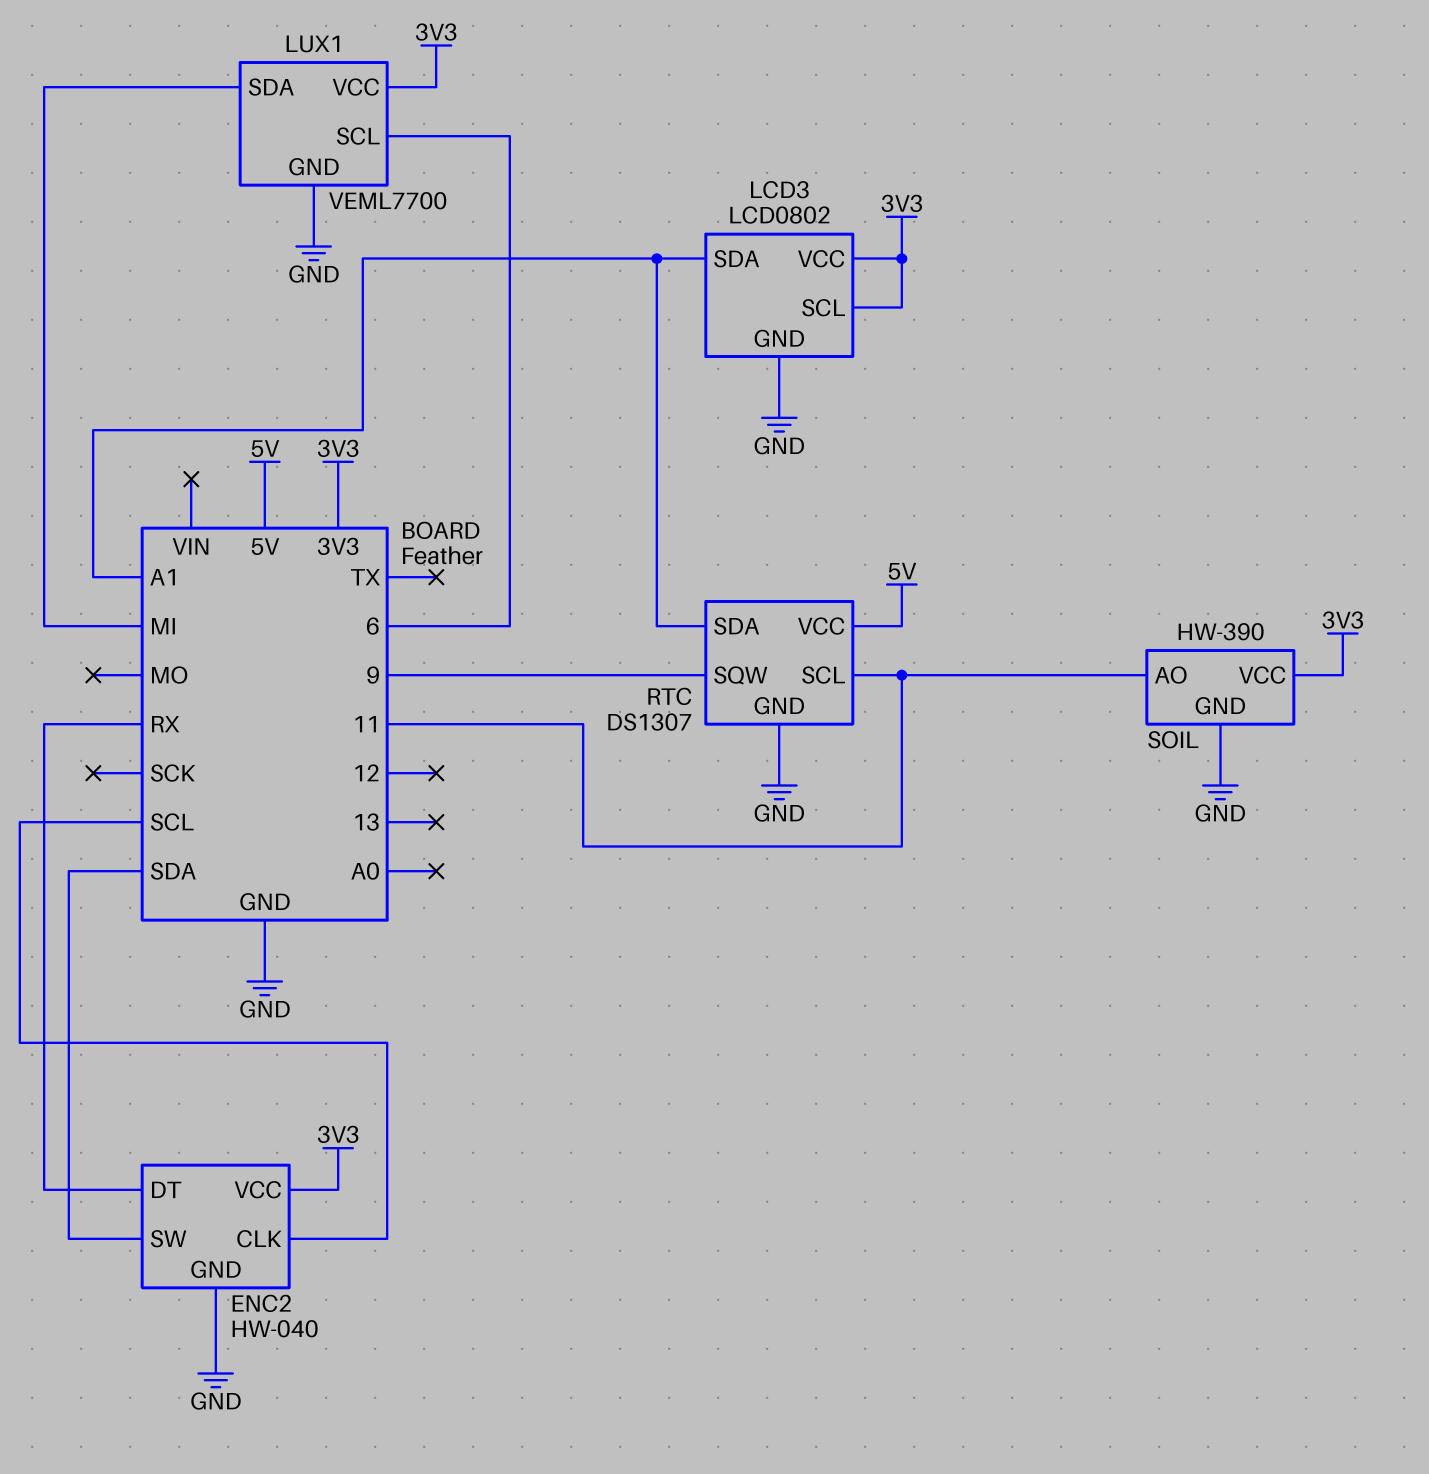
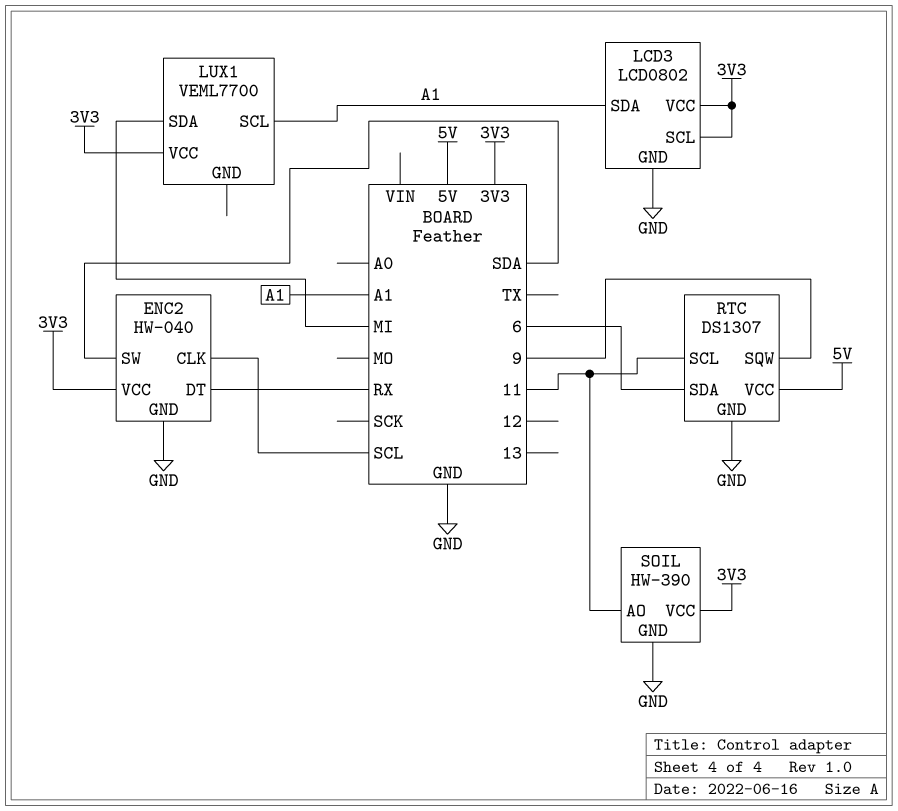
LUX1 pin GND: GND -> none
LUX1 pin SCL: 6 -> A1
RTC pin SDA: A1 -> 6

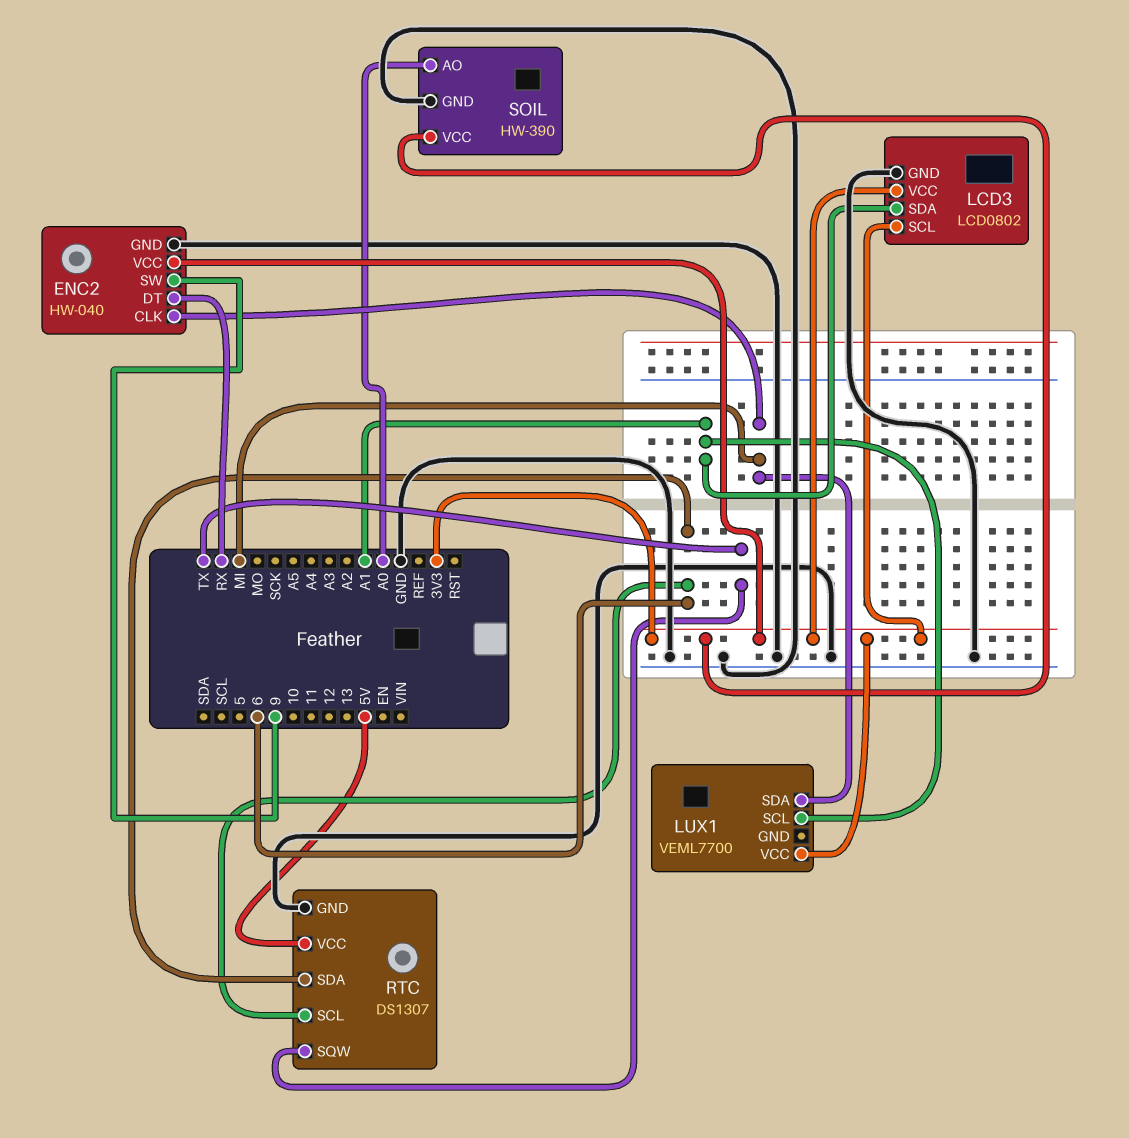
ENC2 pin CLK: SCL -> MI
ENC2 pin SW: SDA -> 9
RTC pin SCL: 11 -> 6
RTC pin SQW: 9 -> TX
SOIL pin AO: 11 -> A0

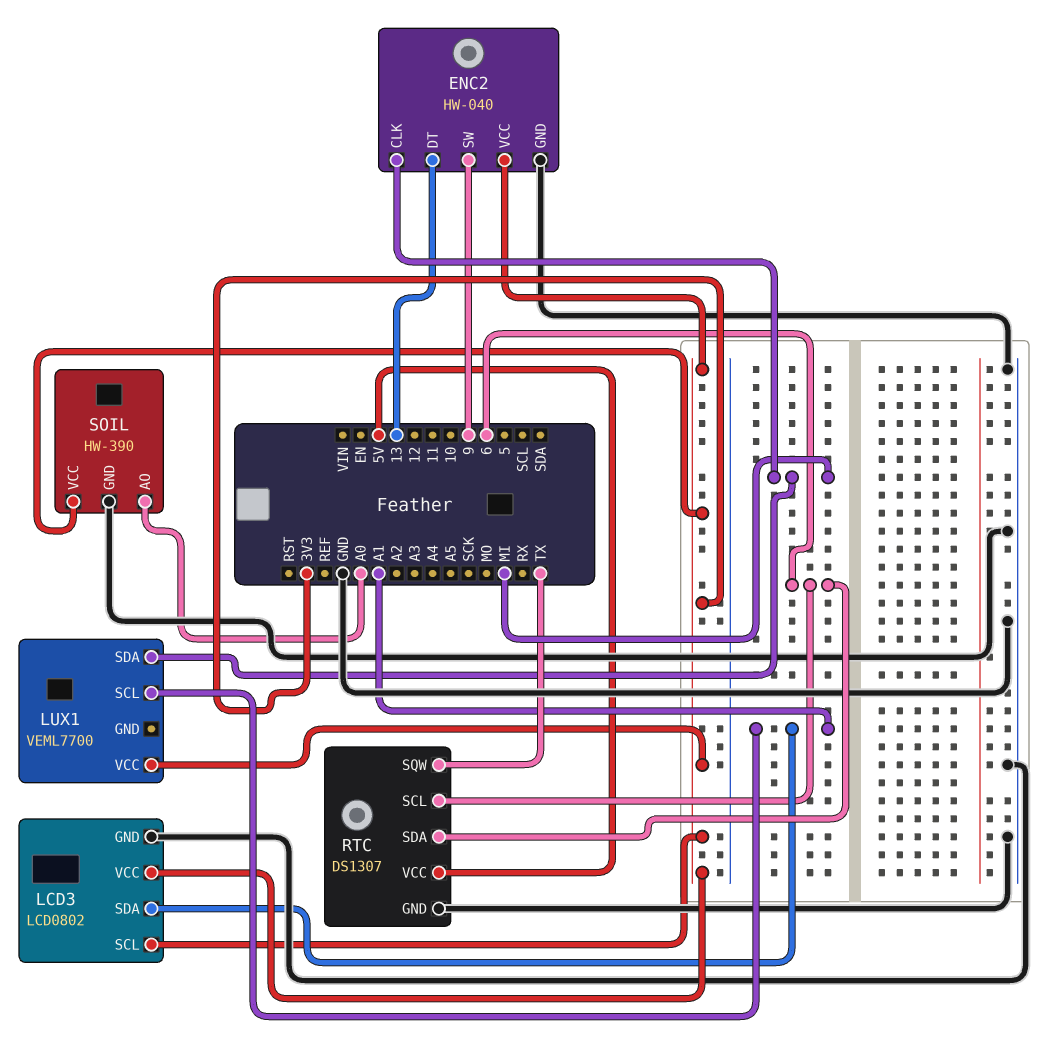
ENC2 pin DT: RX -> 13

